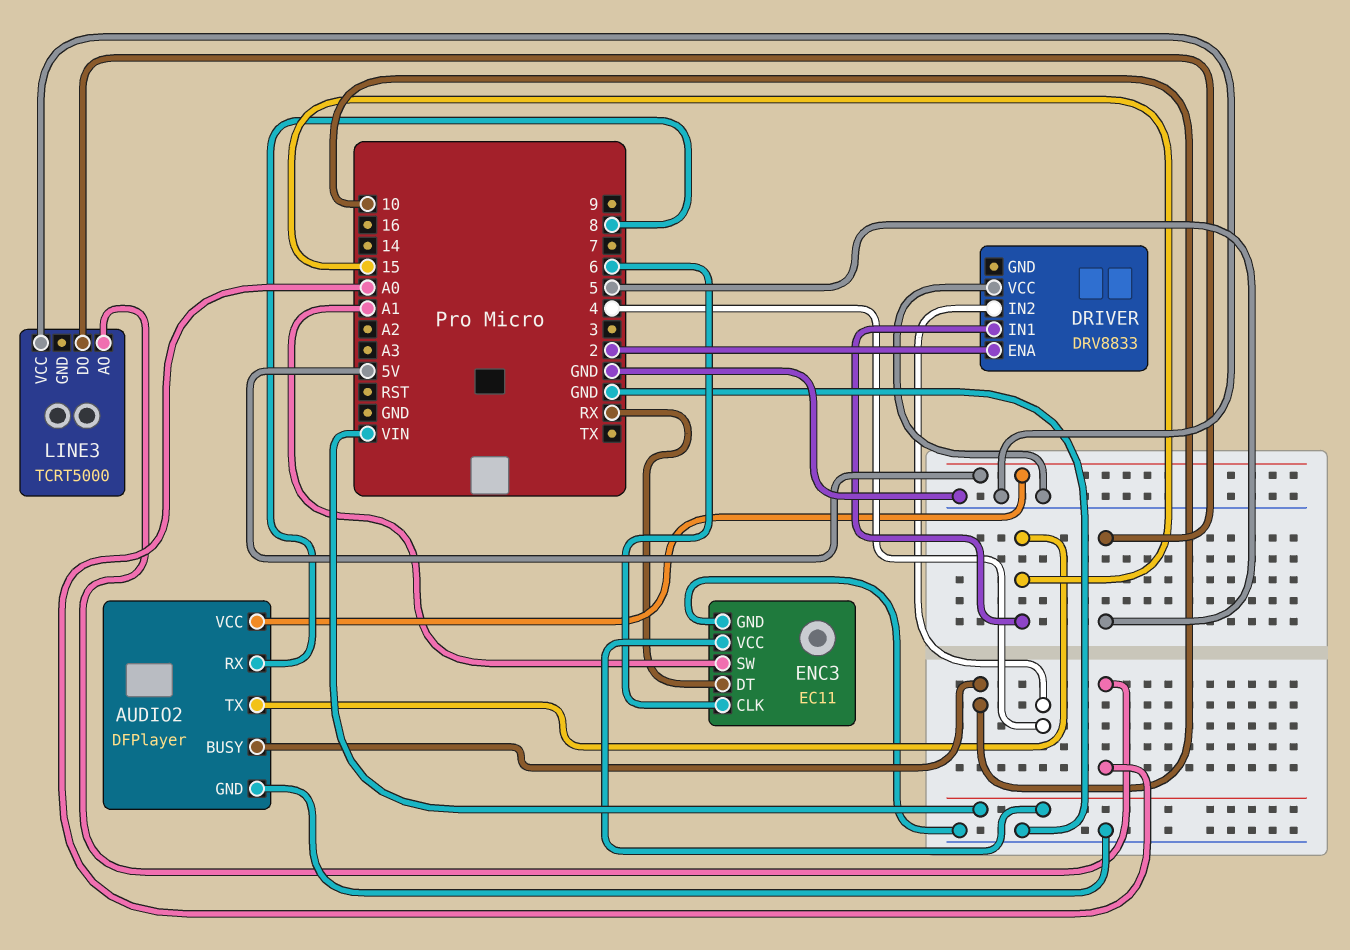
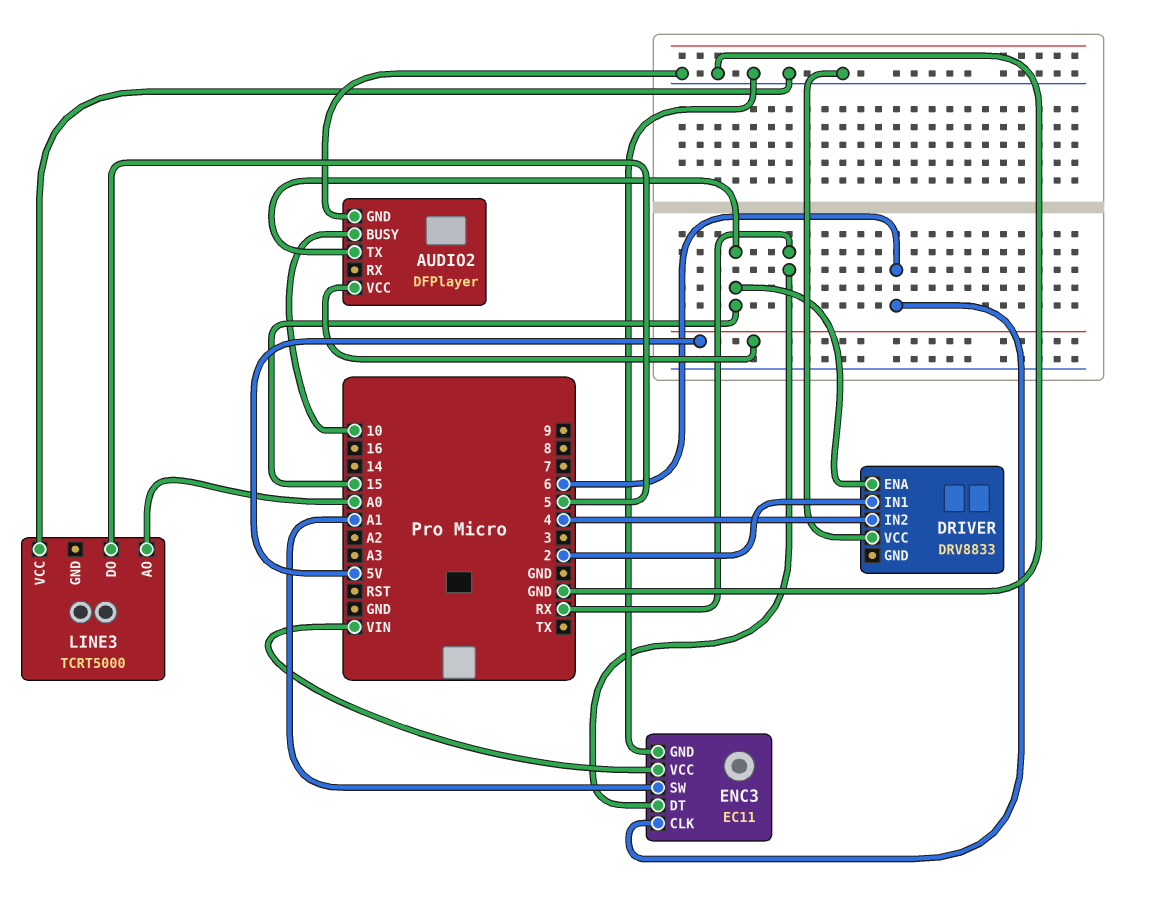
AUDIO2 pin RX: 8 -> none
DRIVER pin ENA: 2 -> 15
DRIVER pin IN1: 15 -> 2

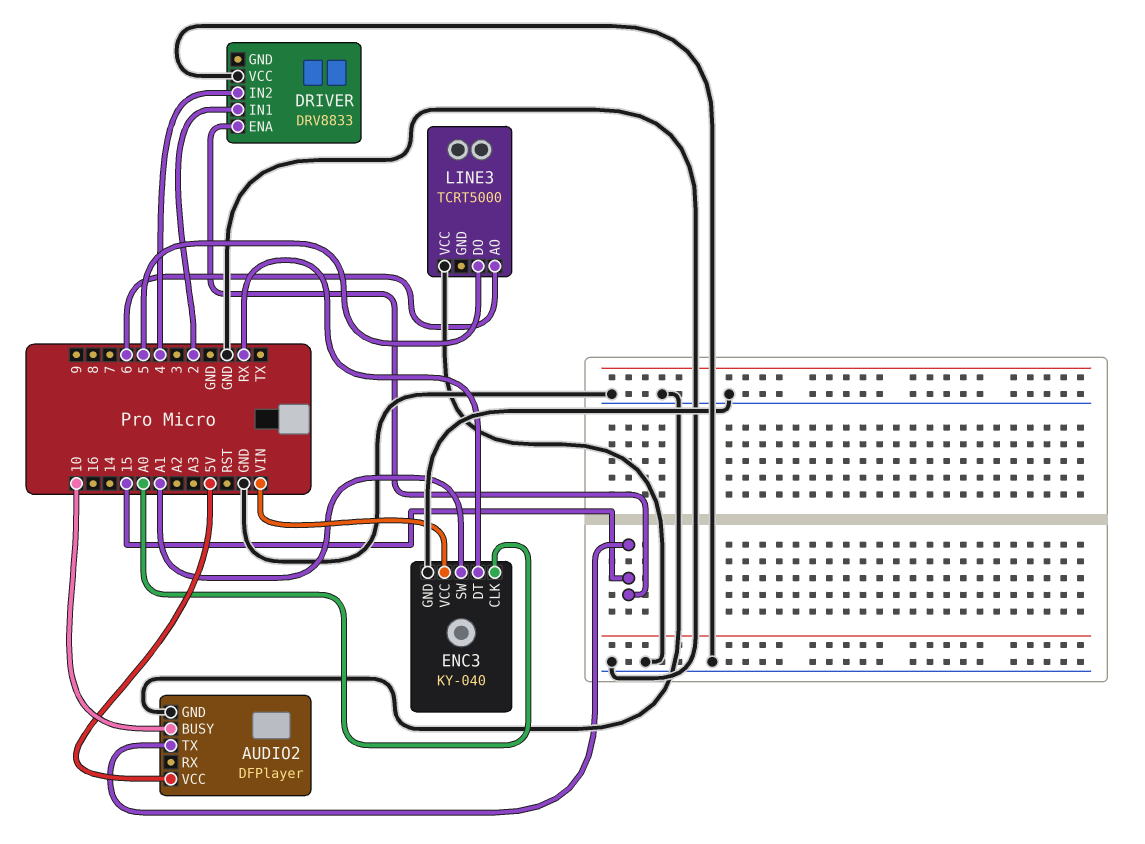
ENC3: EC11 -> KY-040
ENC3 pin CLK: 6 -> A0
LINE3 pin AO: A0 -> 6

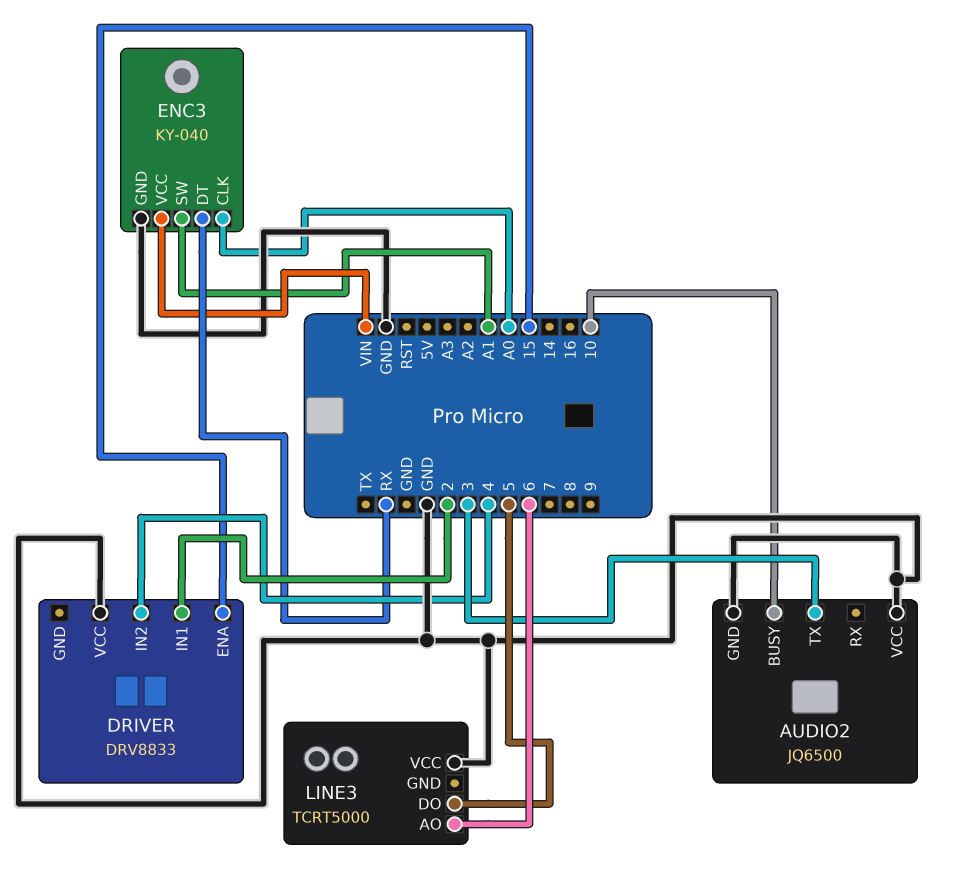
AUDIO2: DFPlayer -> JQ6500
AUDIO2 pin TX: 15 -> 3
AUDIO2 pin VCC: 5V -> GND

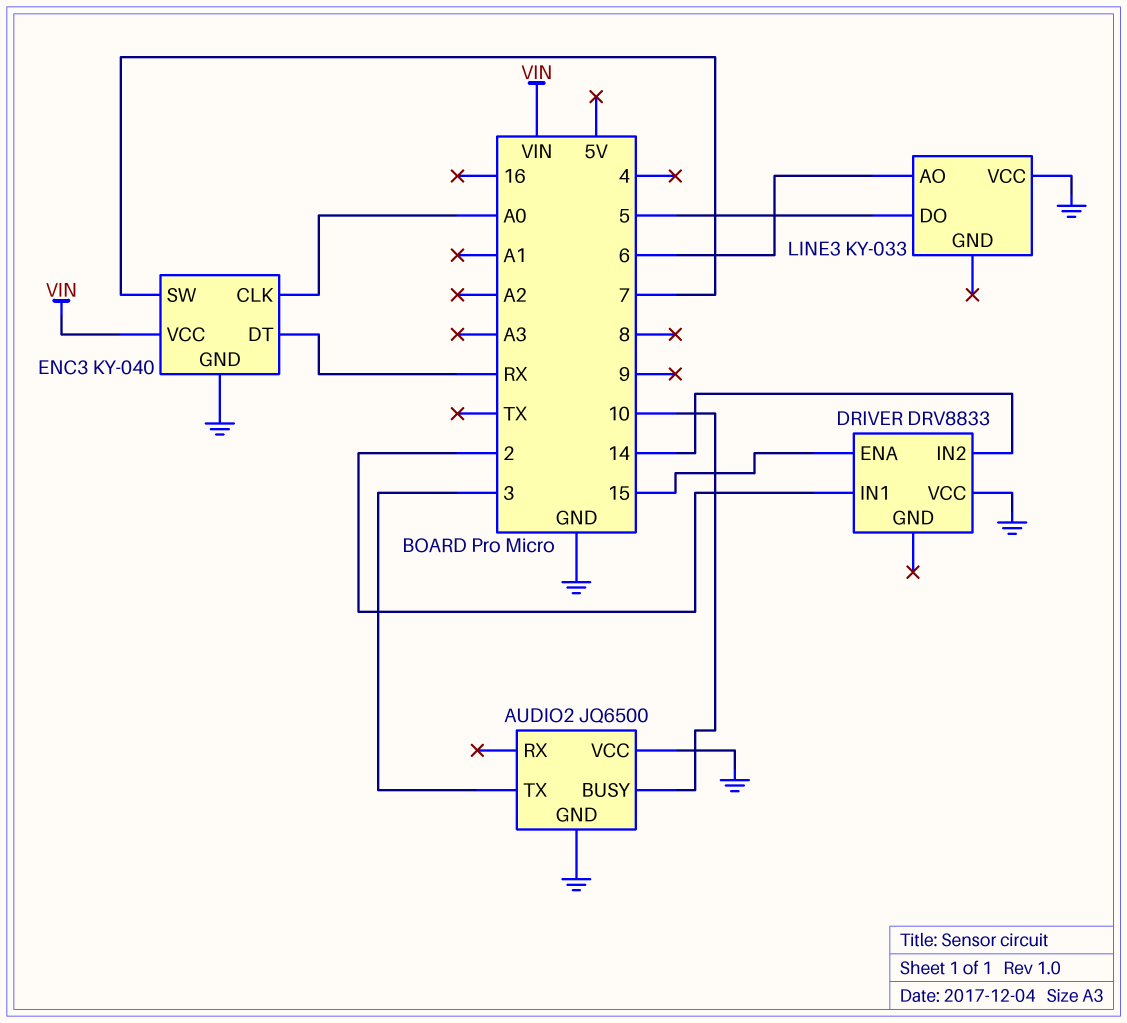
DRIVER pin IN2: 4 -> 14
ENC3 pin SW: A1 -> 7
LINE3: TCRT5000 -> KY-033

